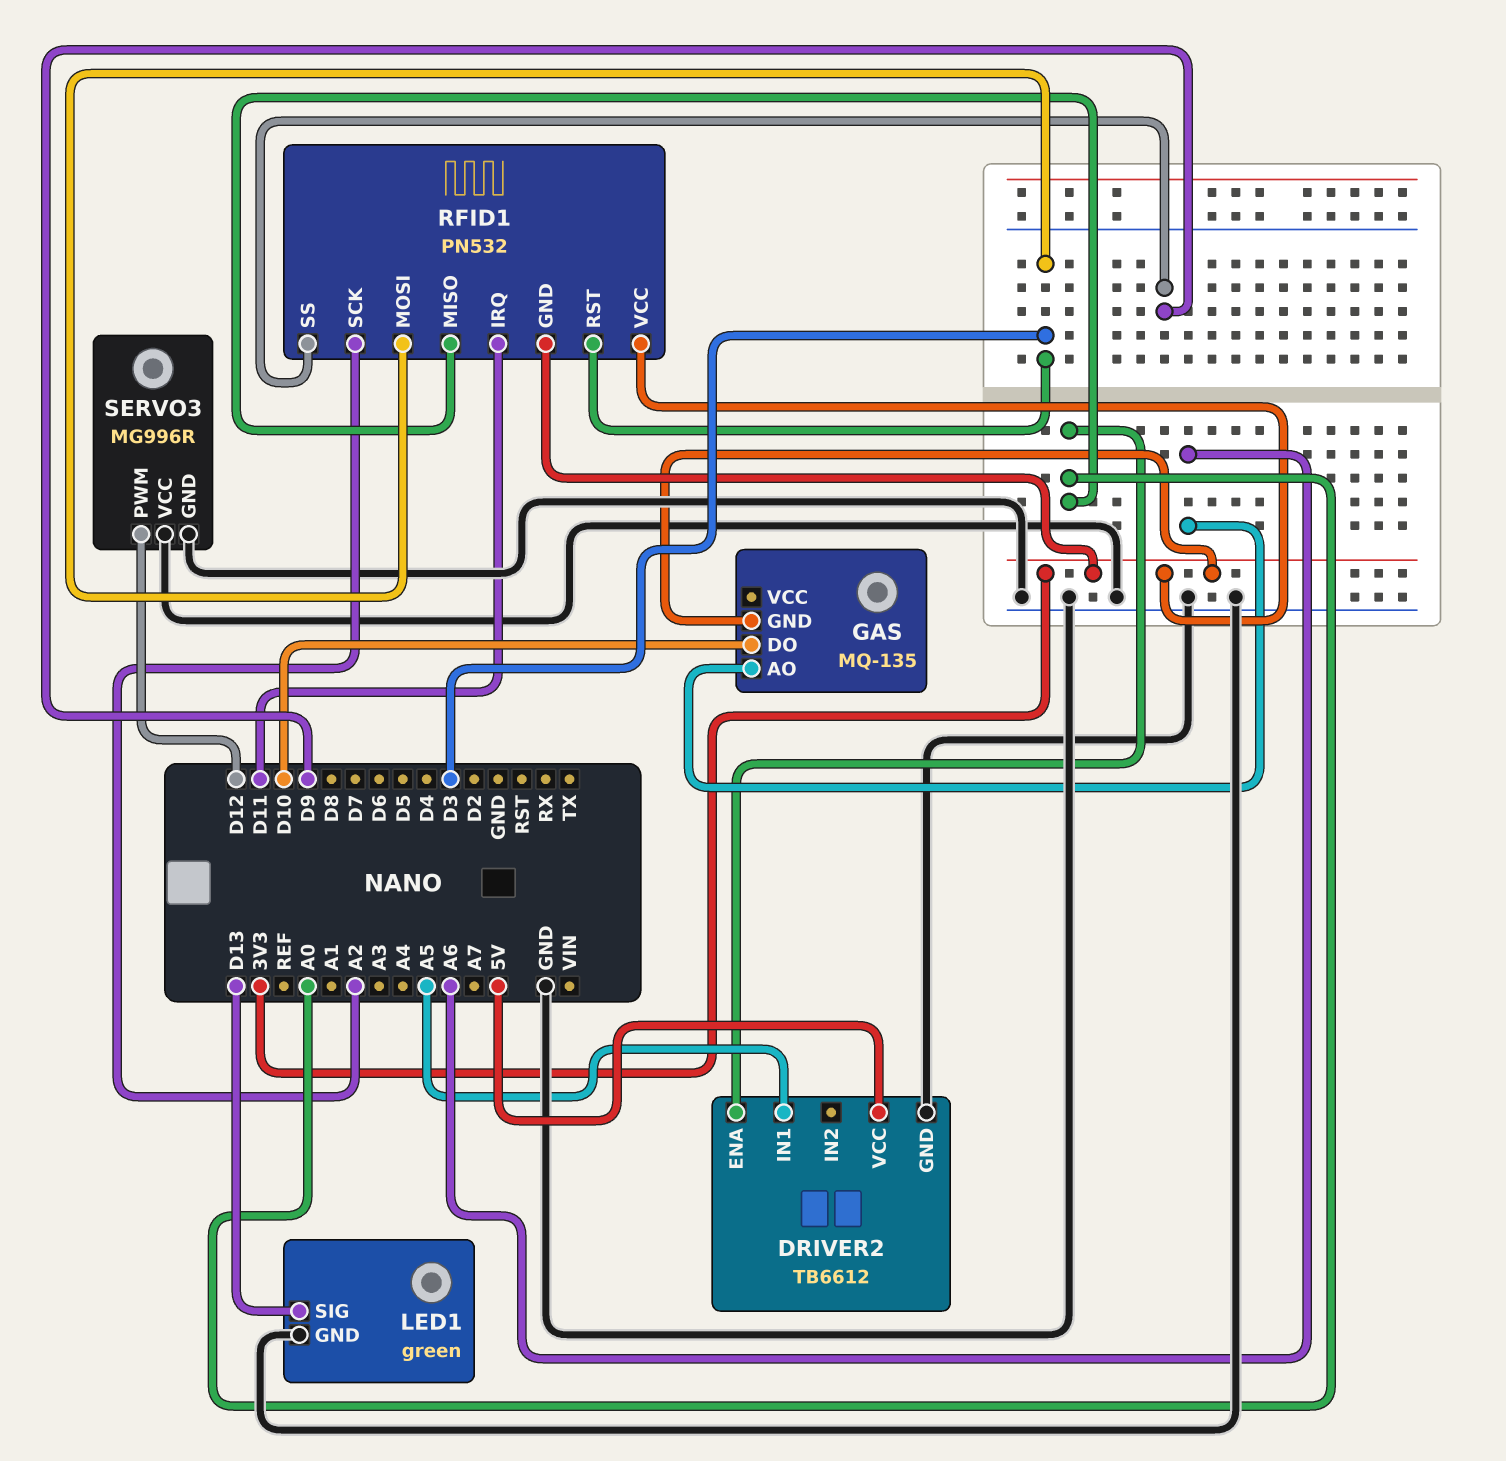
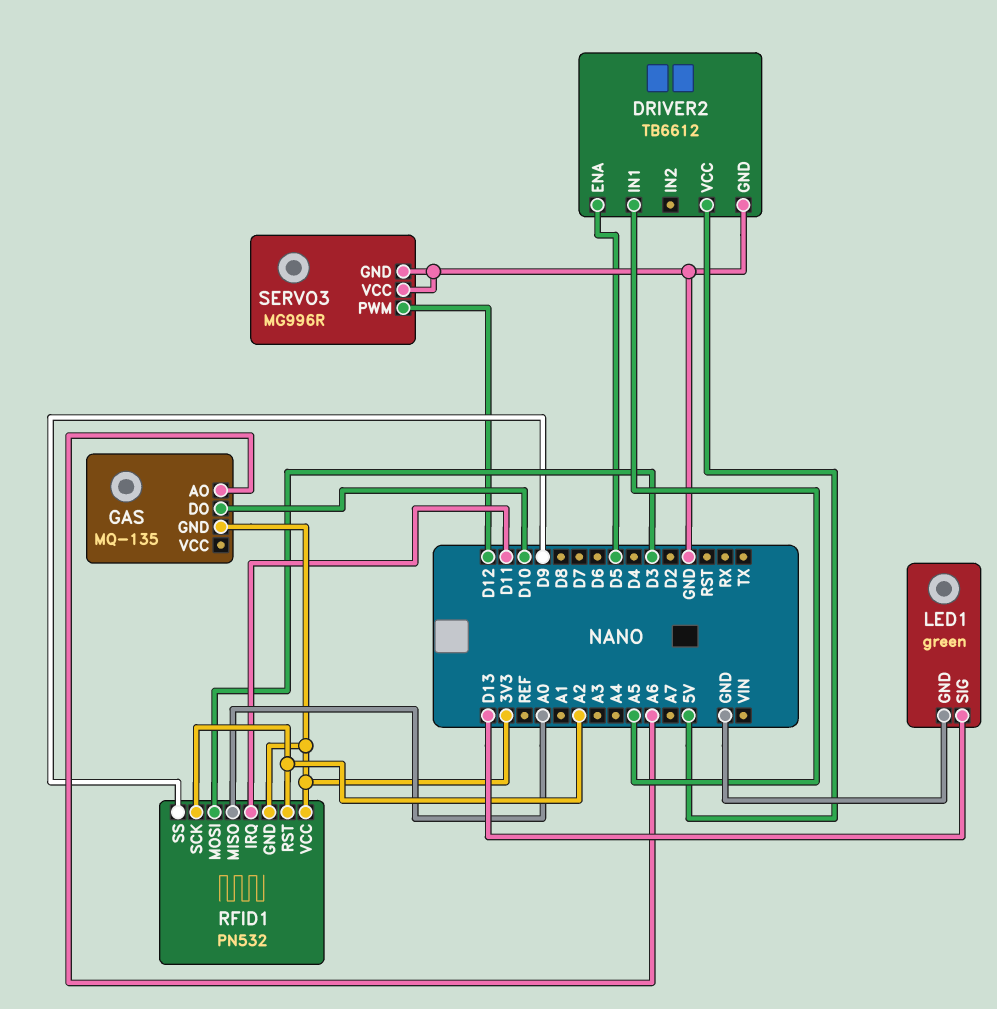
DRIVER2 pin ENA: A0 -> D5
RFID1 pin RST: D3 -> A2

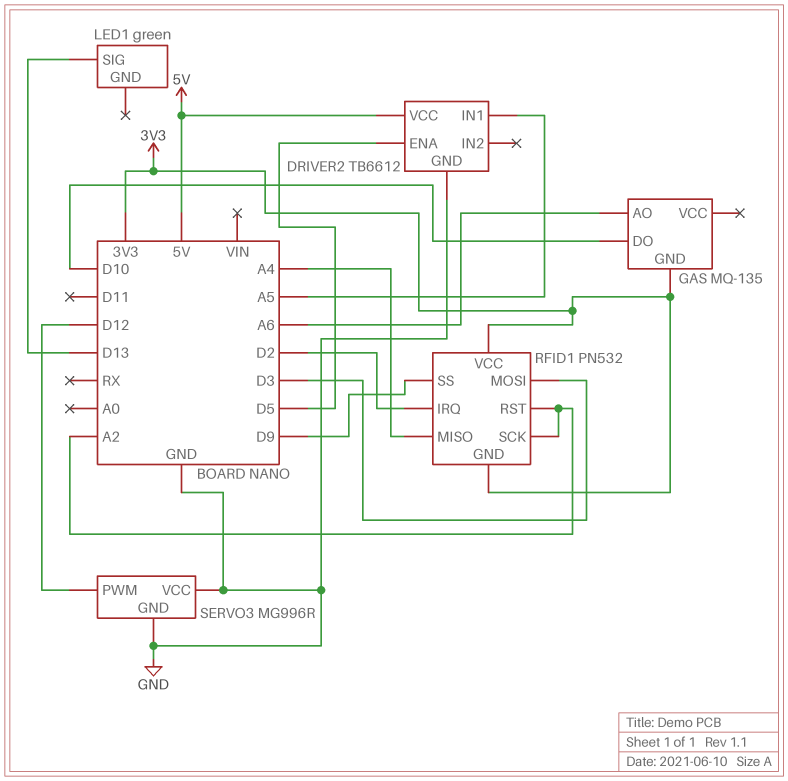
LED1 pin GND: GND -> none
RFID1 pin IRQ: D11 -> D2
RFID1 pin MISO: A0 -> A4

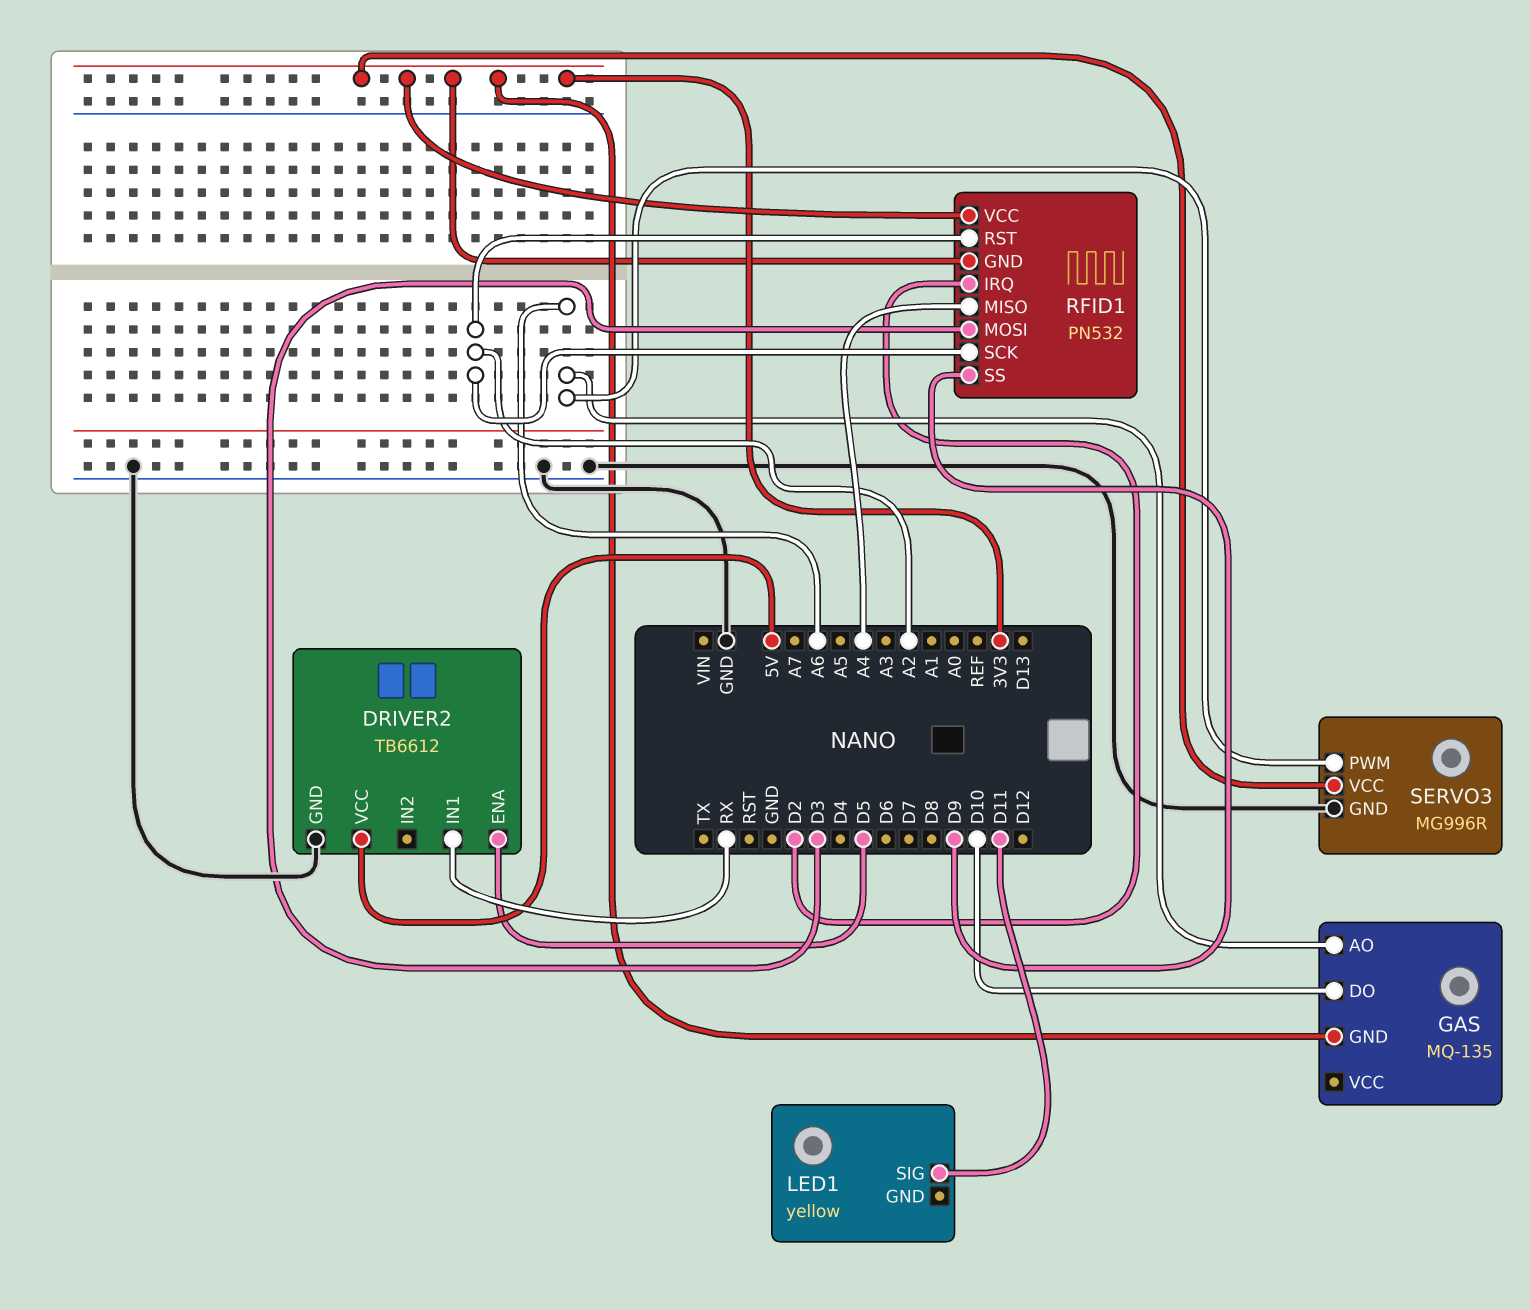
DRIVER2 pin IN1: A5 -> RX
LED1: green -> yellow
LED1 pin SIG: D13 -> D11
SERVO3 pin PWM: D12 -> A6
SERVO3 pin VCC: GND -> 3V3

